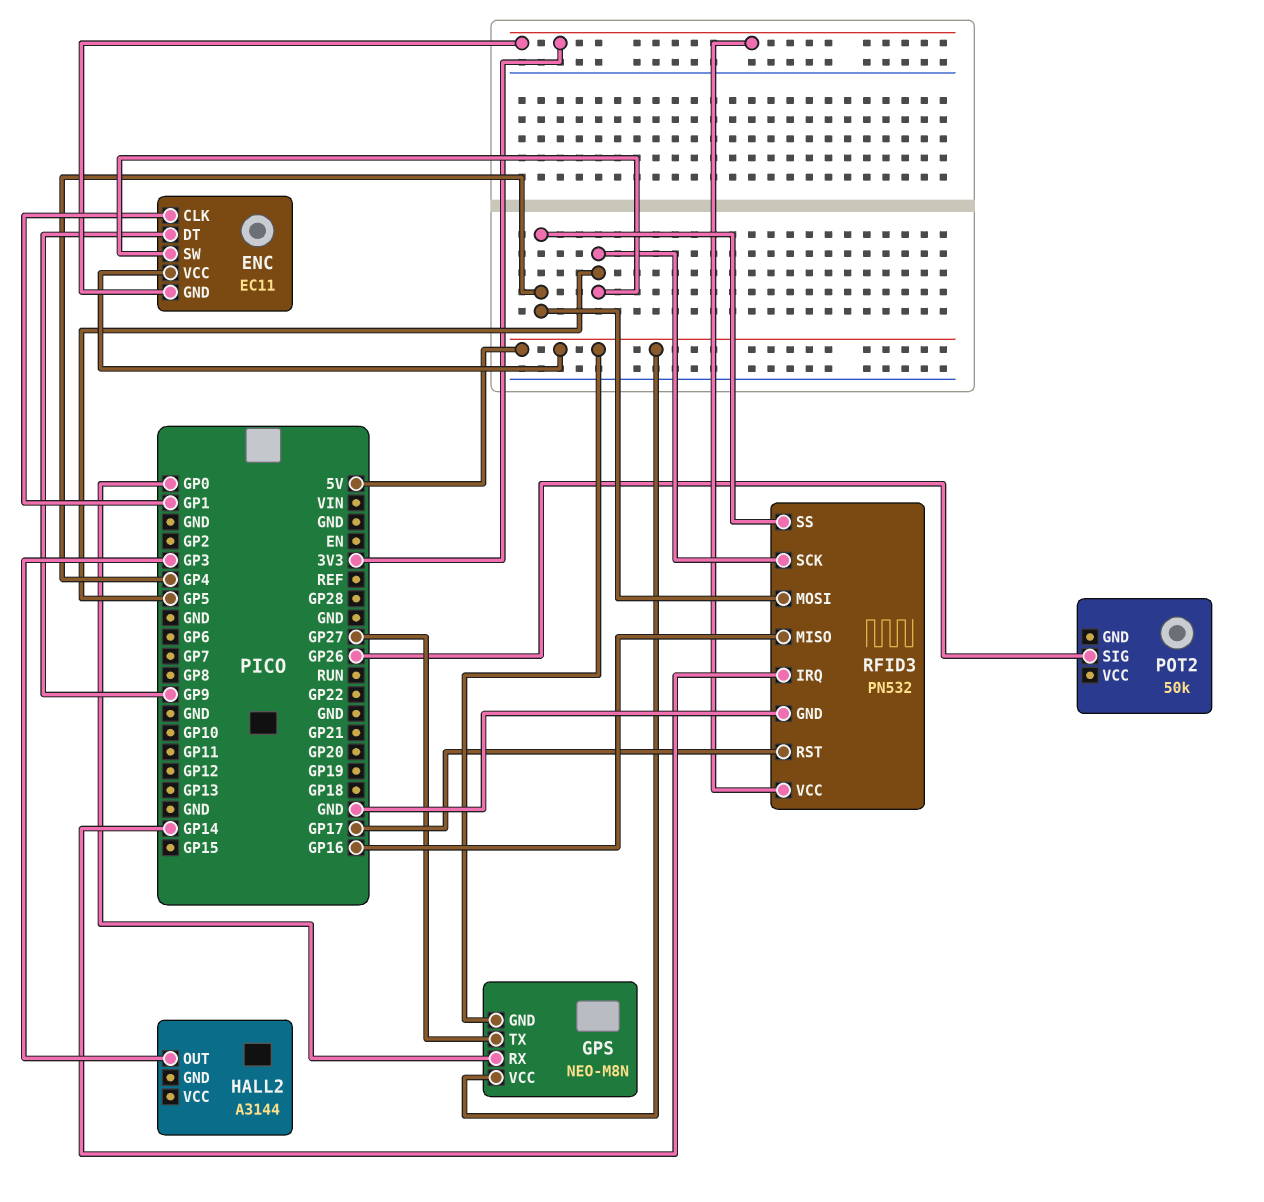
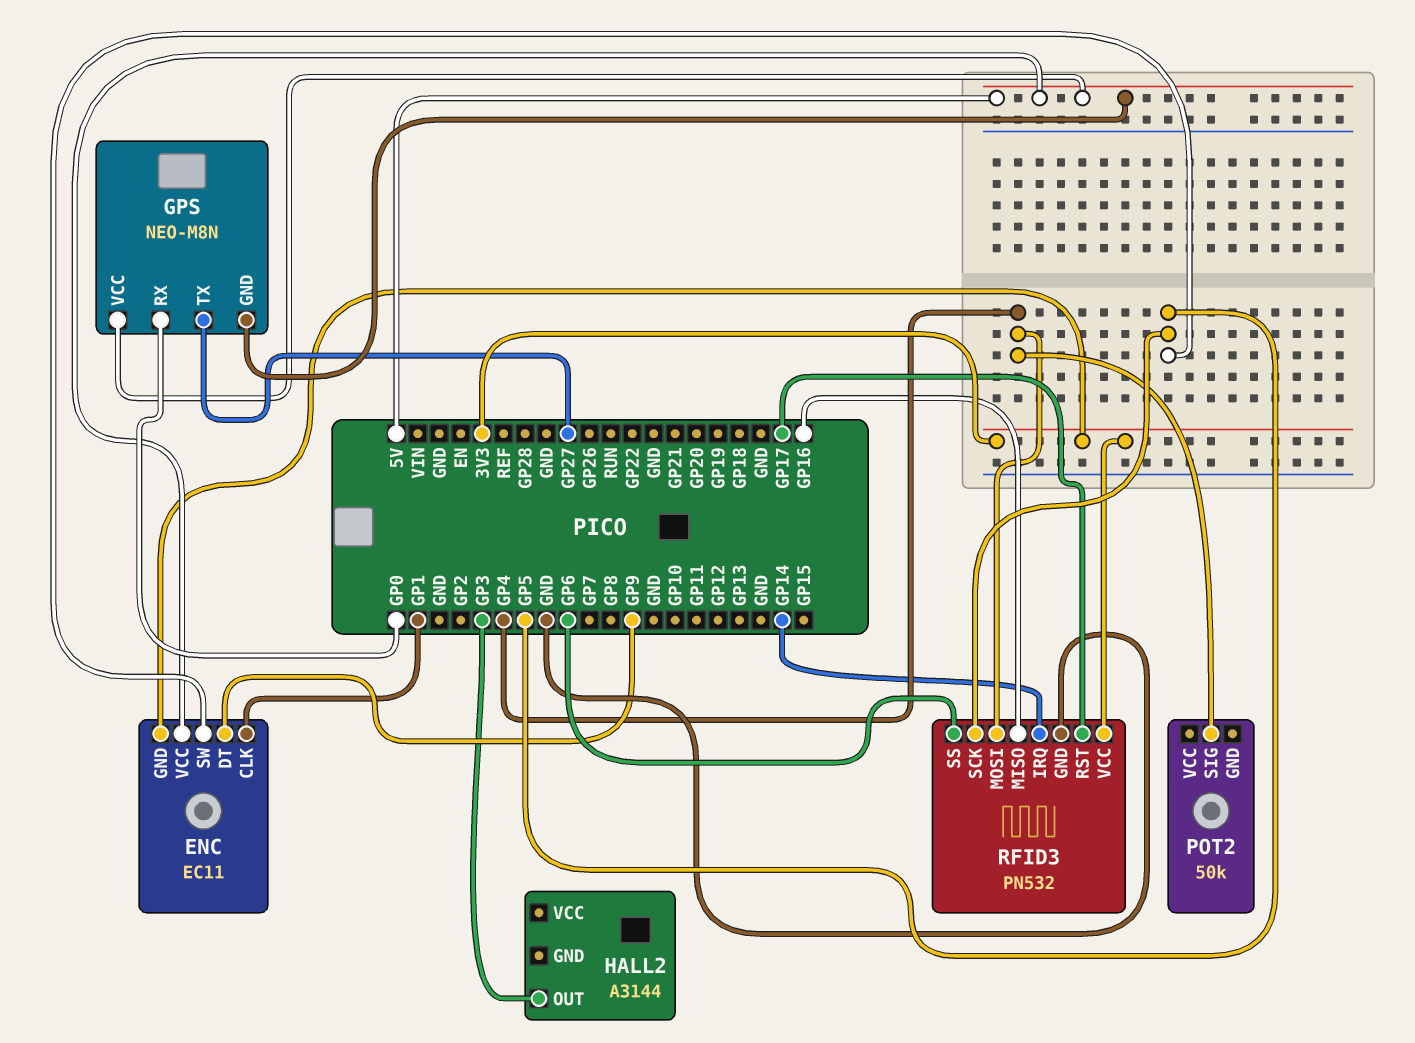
POT2 pin SIG: GP26 -> GP4
RFID3 pin SS: GP4 -> GP6

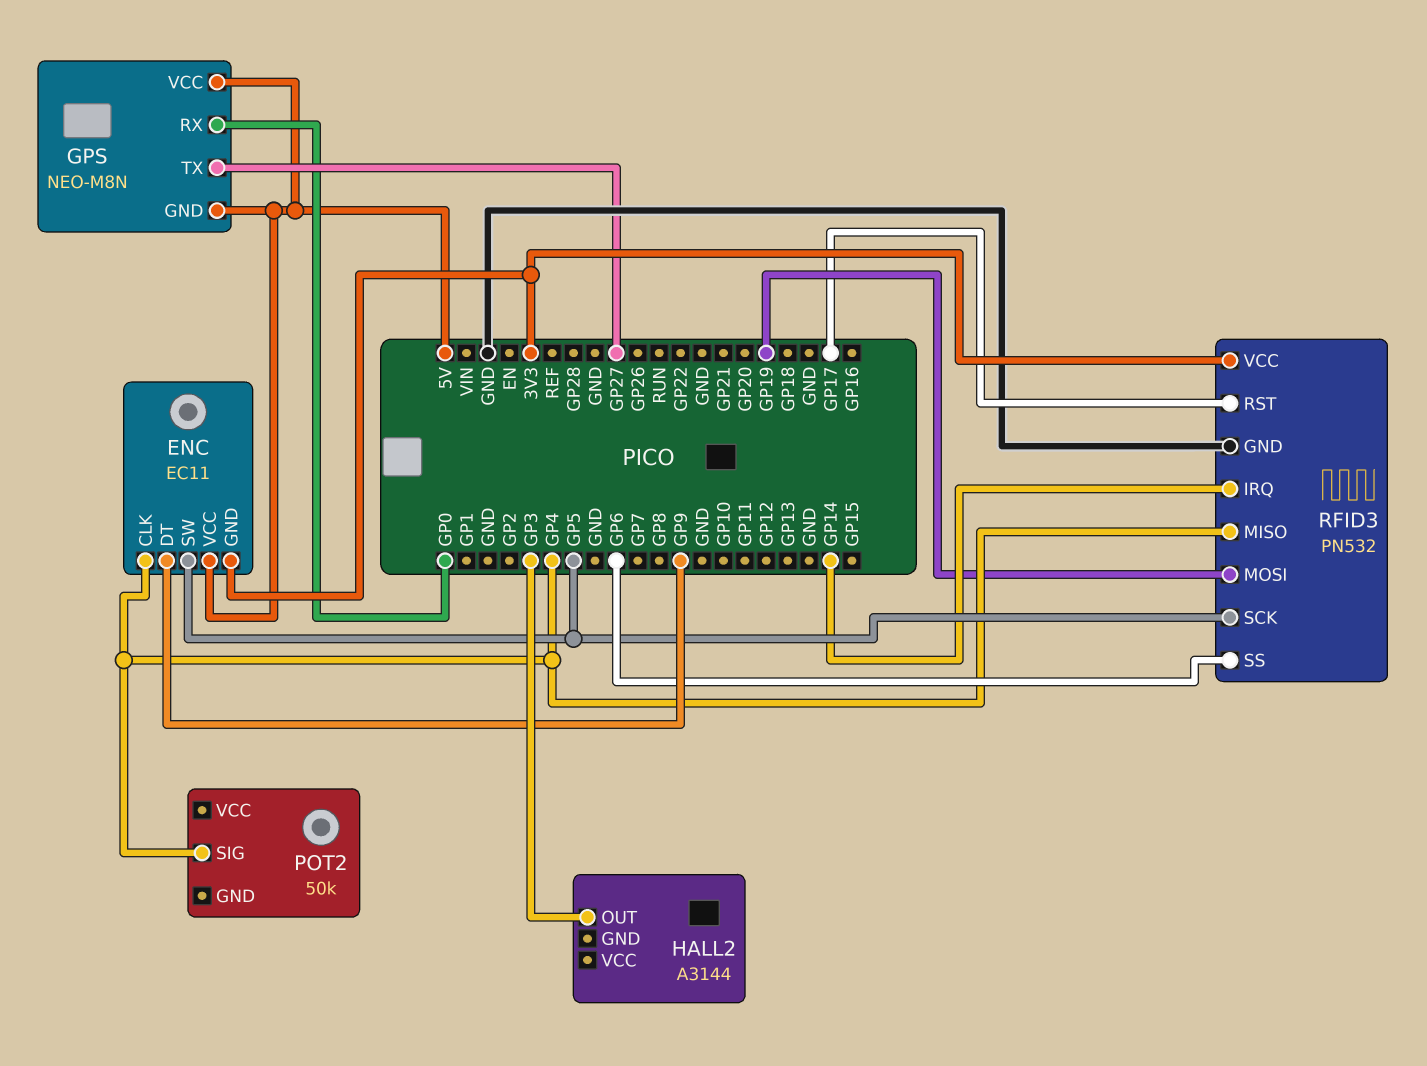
ENC pin CLK: GP1 -> GP4
RFID3 pin MISO: GP16 -> GP4
RFID3 pin MOSI: GP4 -> GP19

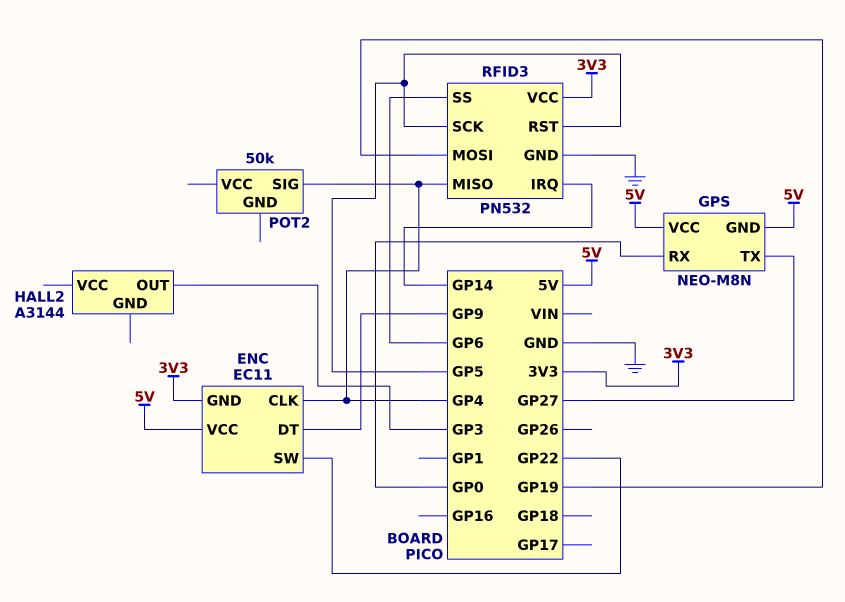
ENC pin SW: GP5 -> GP22
RFID3 pin RST: GP17 -> GP5

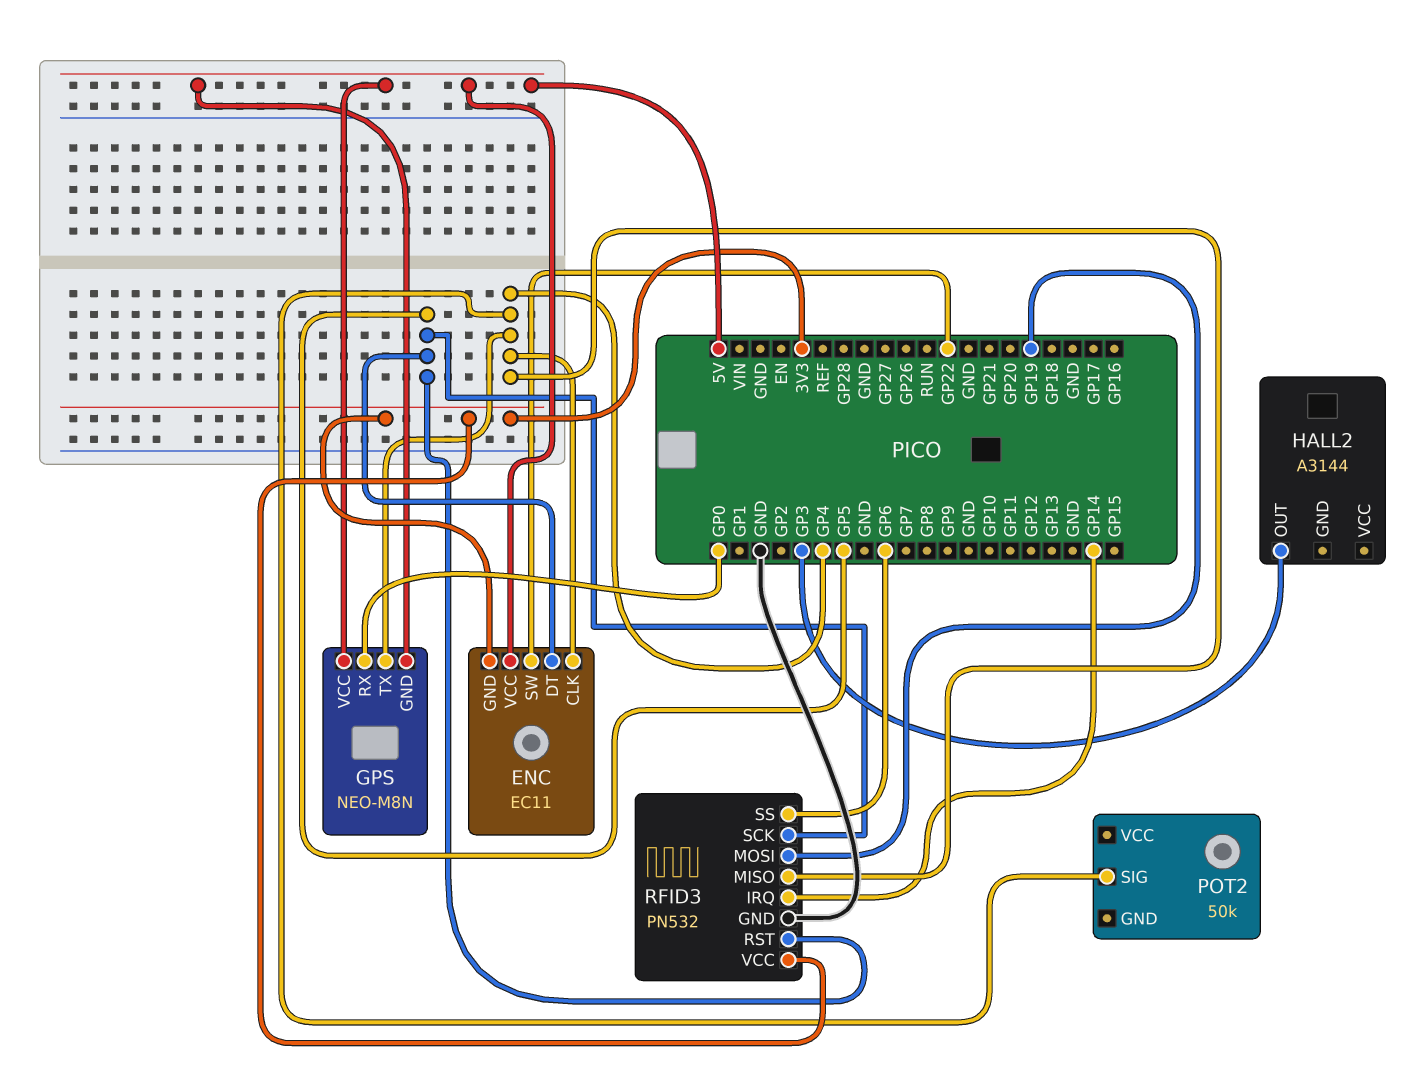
ENC pin DT: GP9 -> GP5
GPS pin TX: GP27 -> GP4

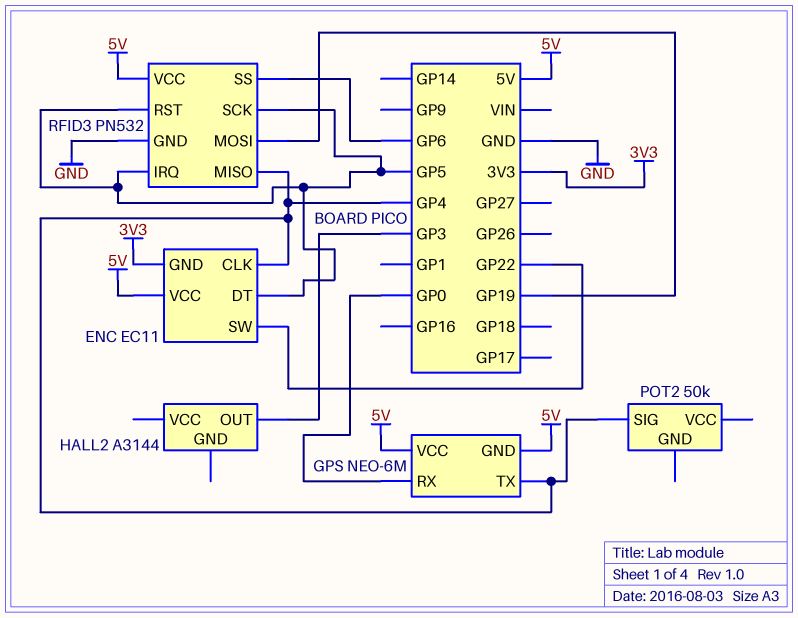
GPS: NEO-M8N -> NEO-6M
RFID3 pin IRQ: GP14 -> GP5
RFID3 pin VCC: 3V3 -> 5V

